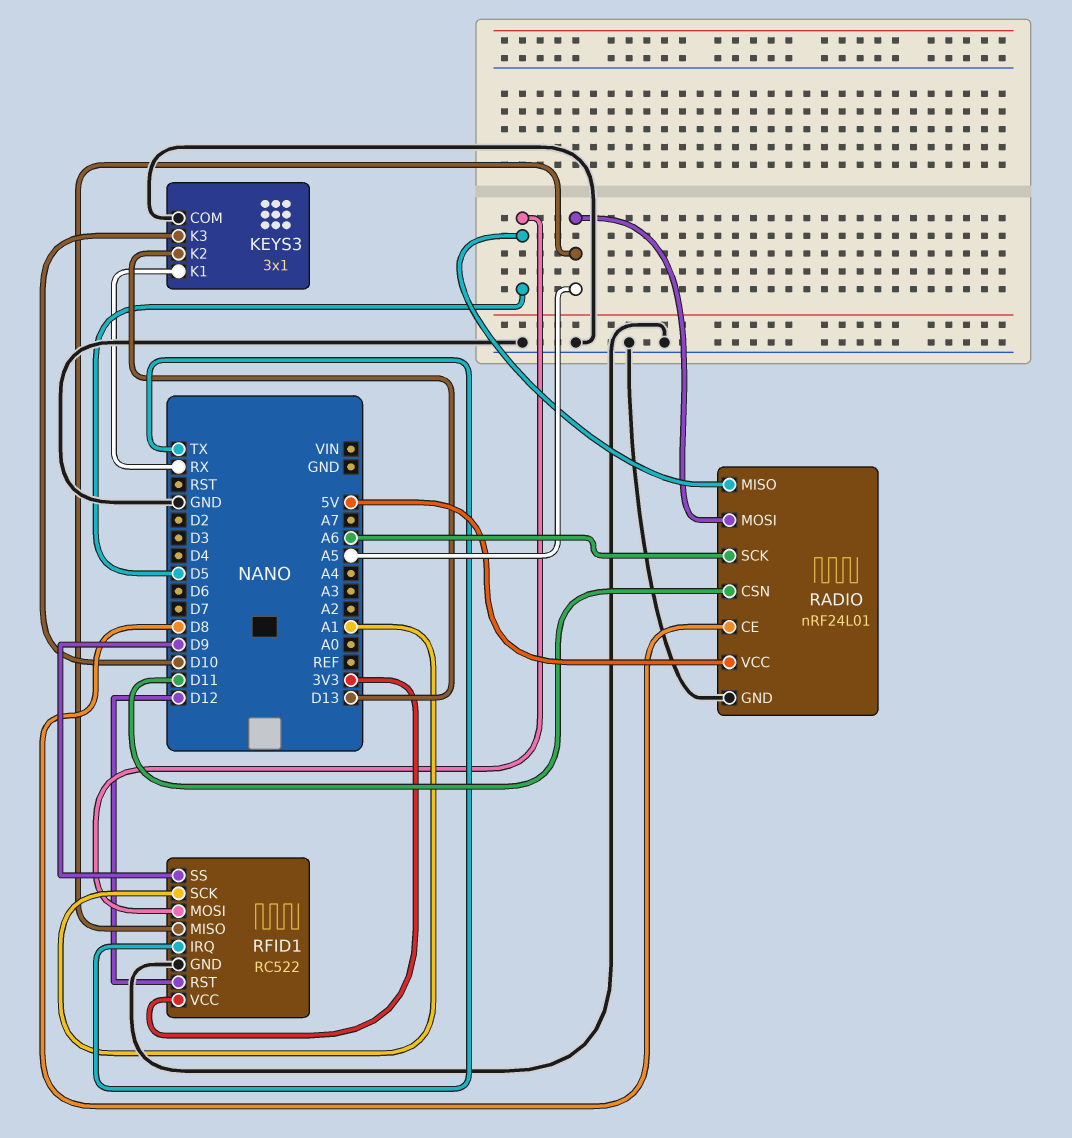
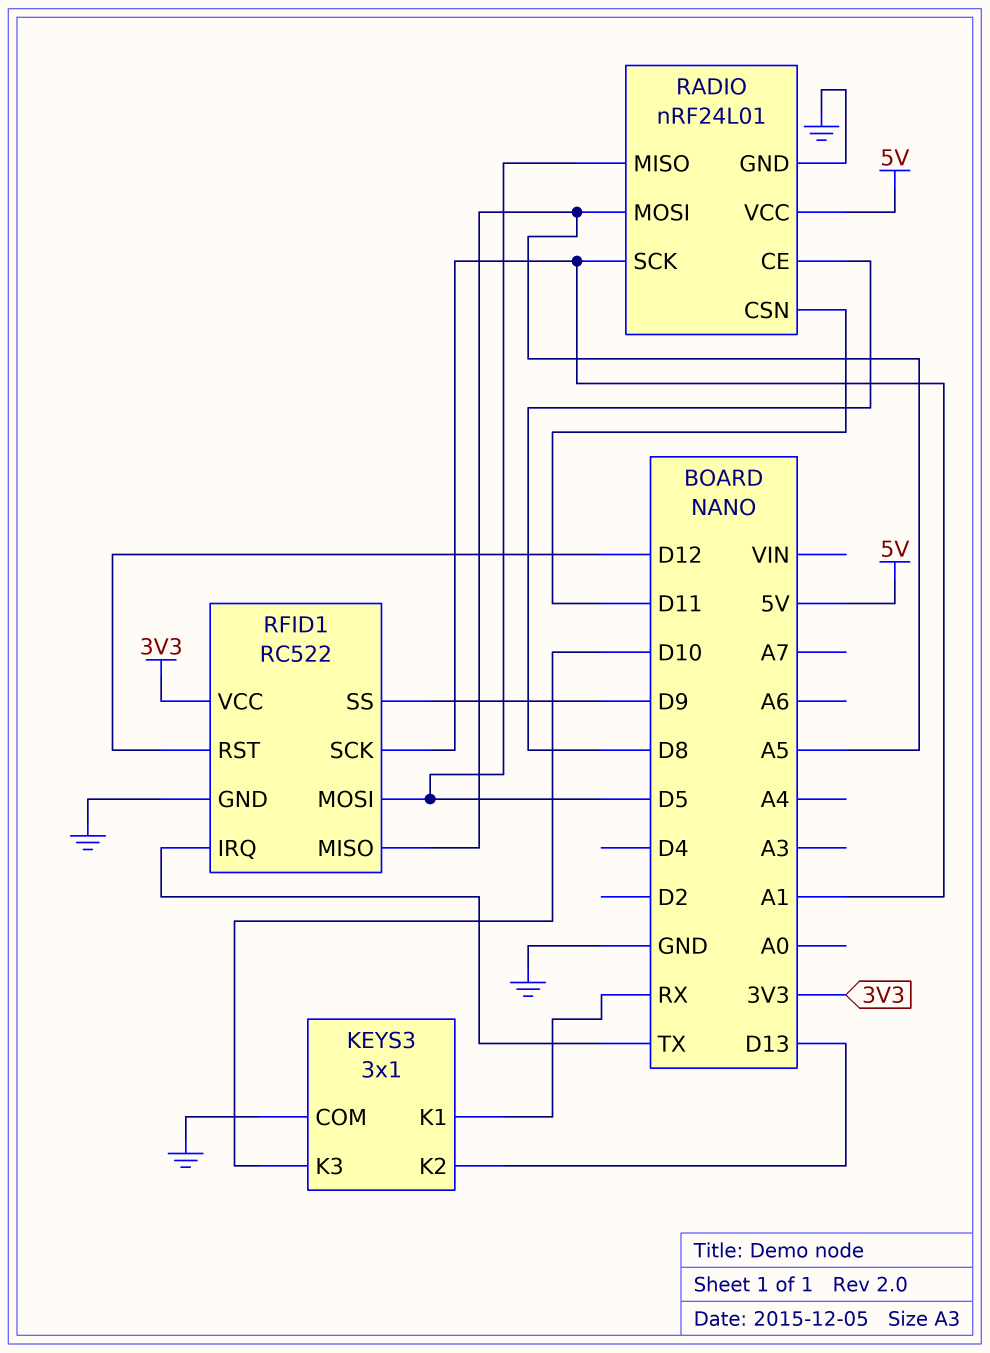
RADIO pin SCK: A6 -> A1

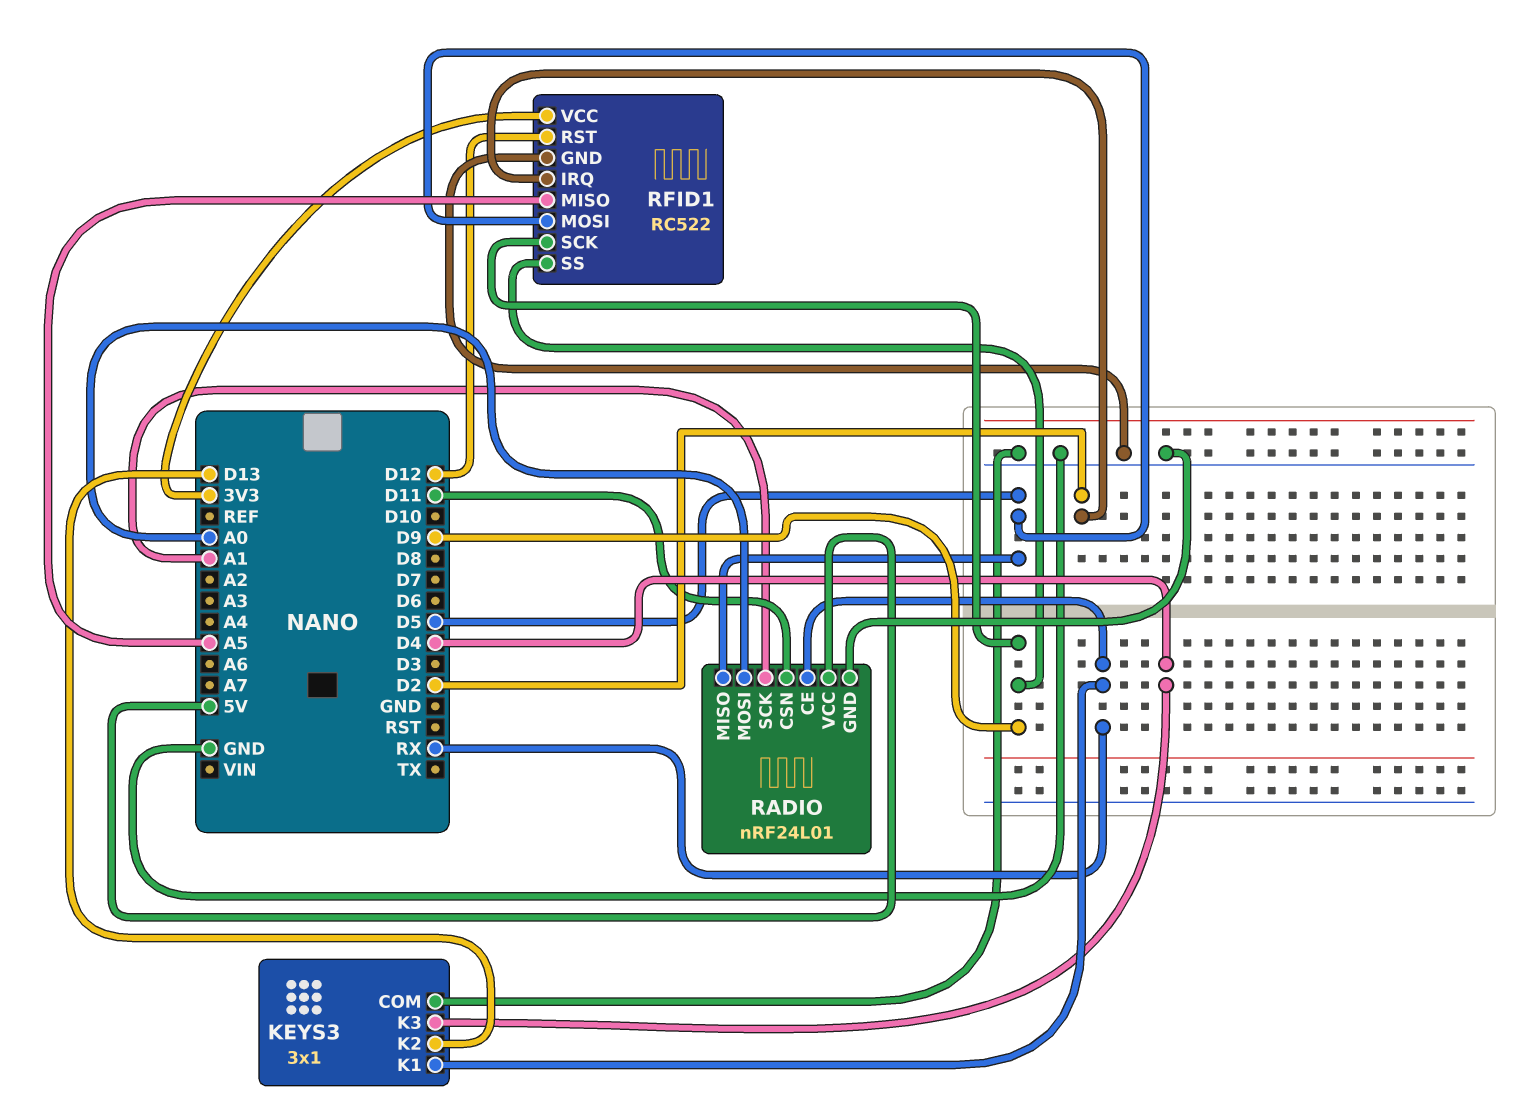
KEYS3 pin K3: D10 -> D4
RADIO pin CE: D8 -> RX
RADIO pin MOSI: A5 -> A0
RFID1 pin IRQ: TX -> D2
RFID1 pin SCK: A1 -> D9

